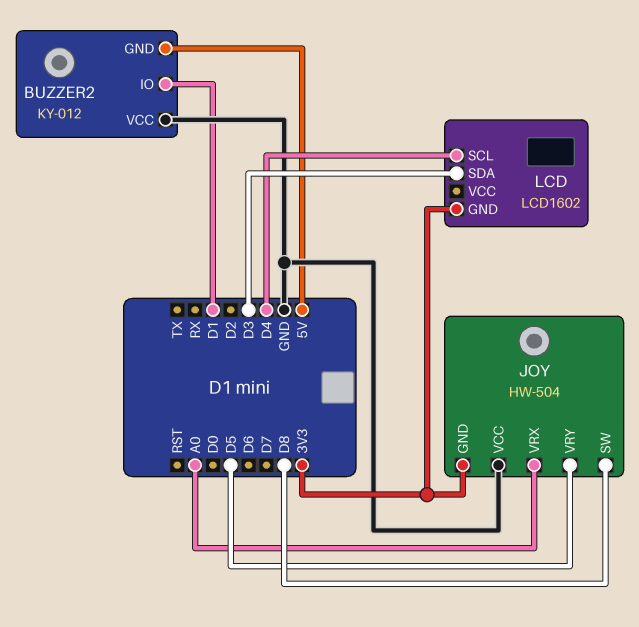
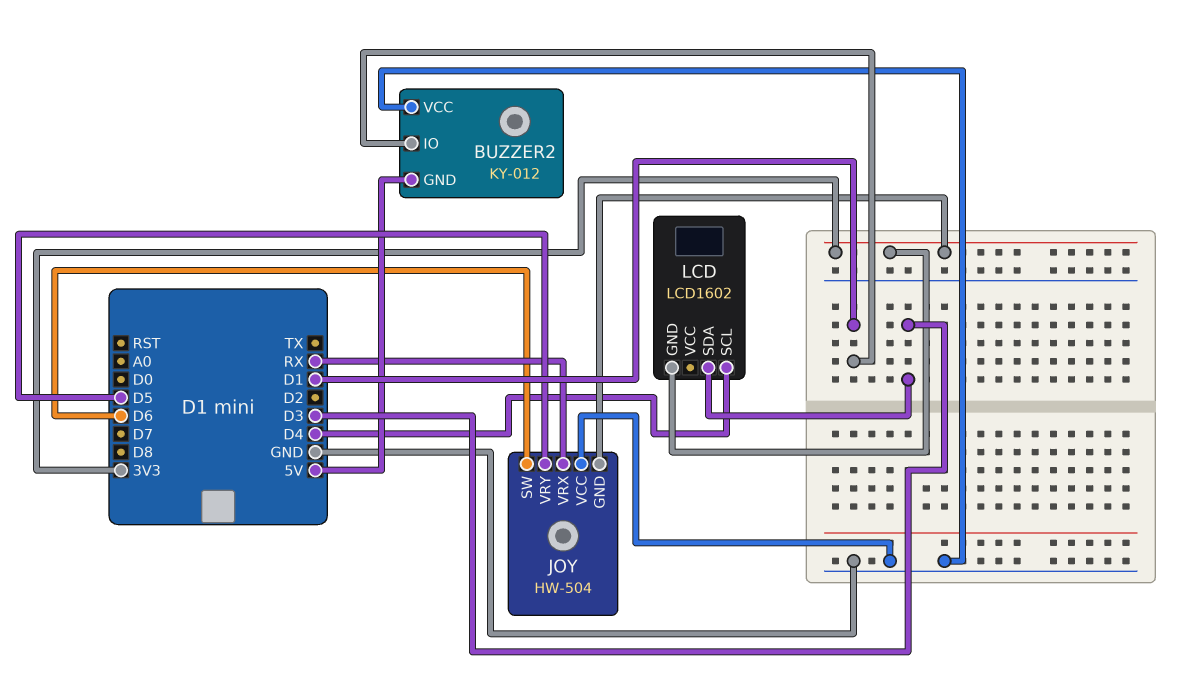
JOY pin SW: D8 -> D6
JOY pin VRX: A0 -> RX

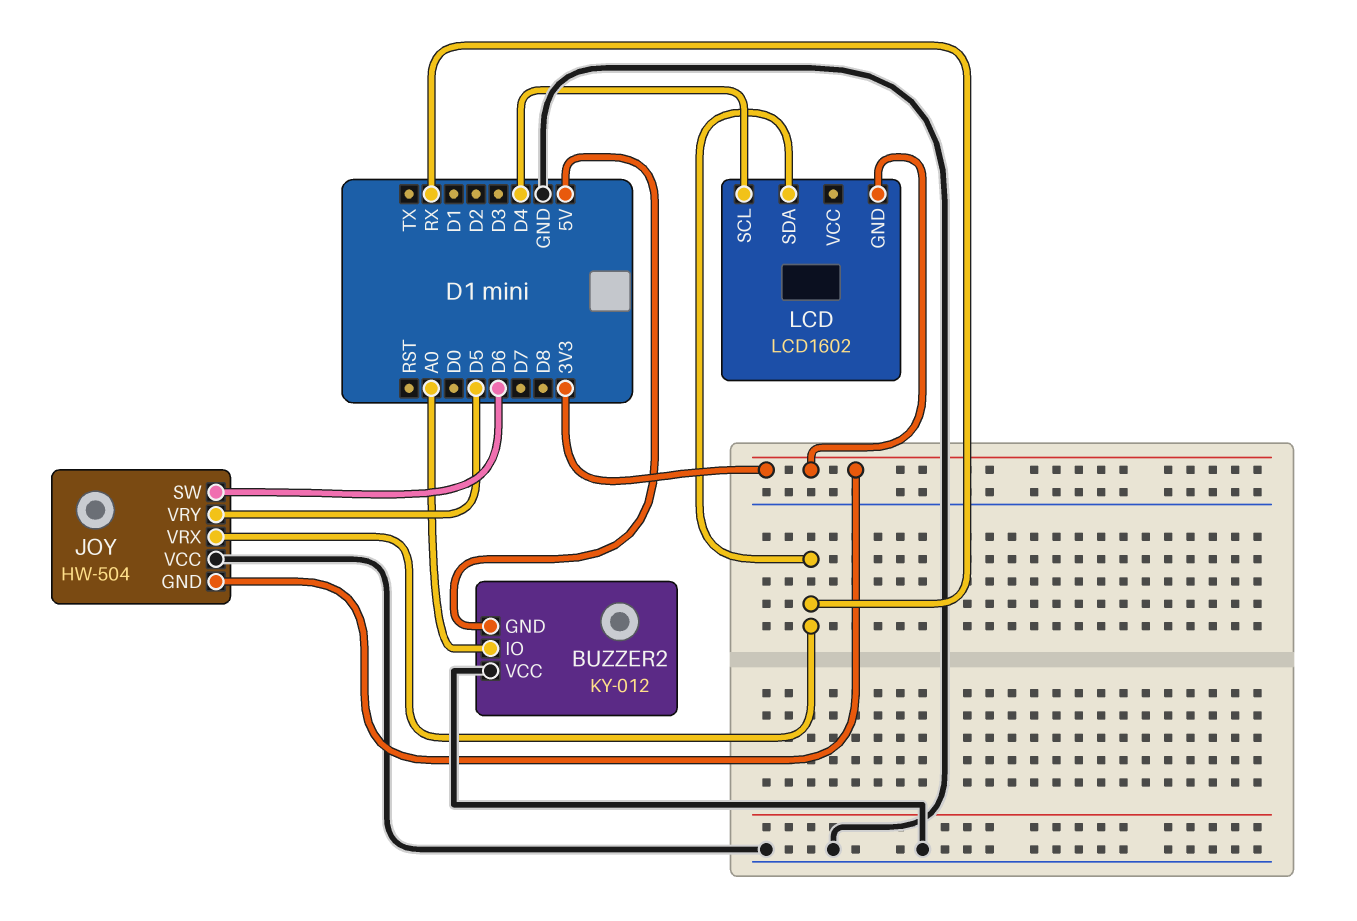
BUZZER2 pin IO: D1 -> A0
LCD pin SDA: D3 -> RX

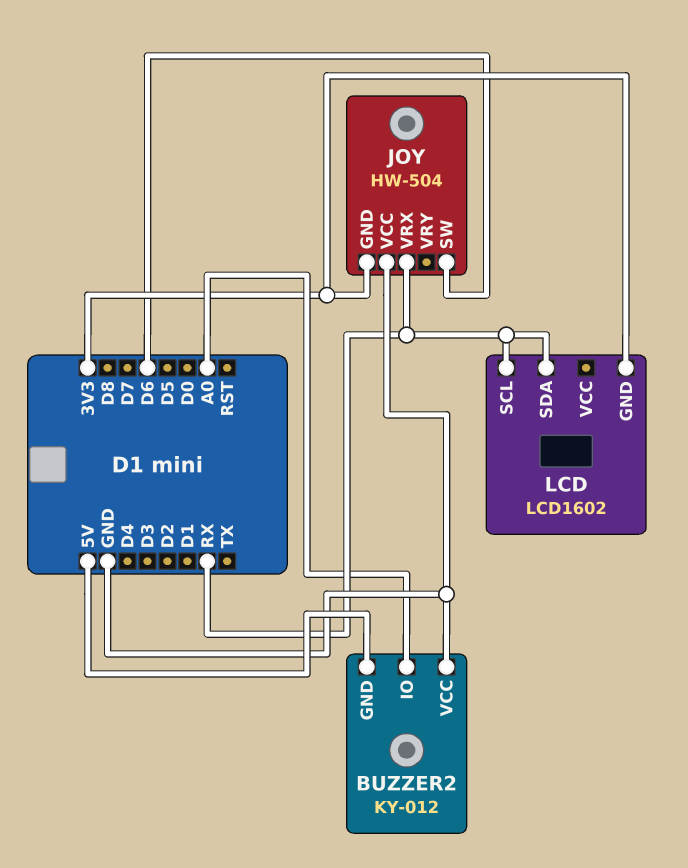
JOY pin VRY: D5 -> none
LCD pin SCL: D4 -> RX

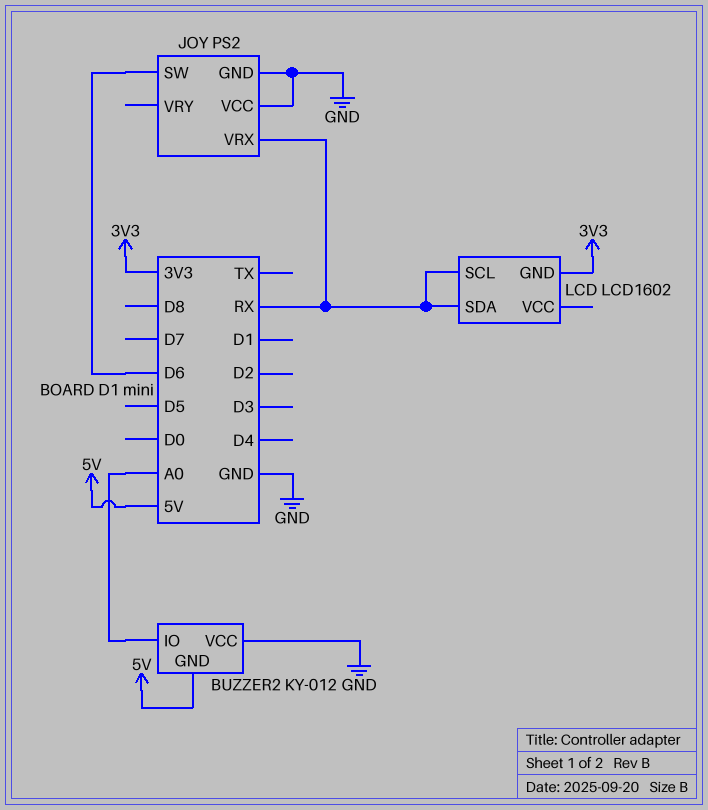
JOY: HW-504 -> PS2
JOY pin GND: 3V3 -> GND

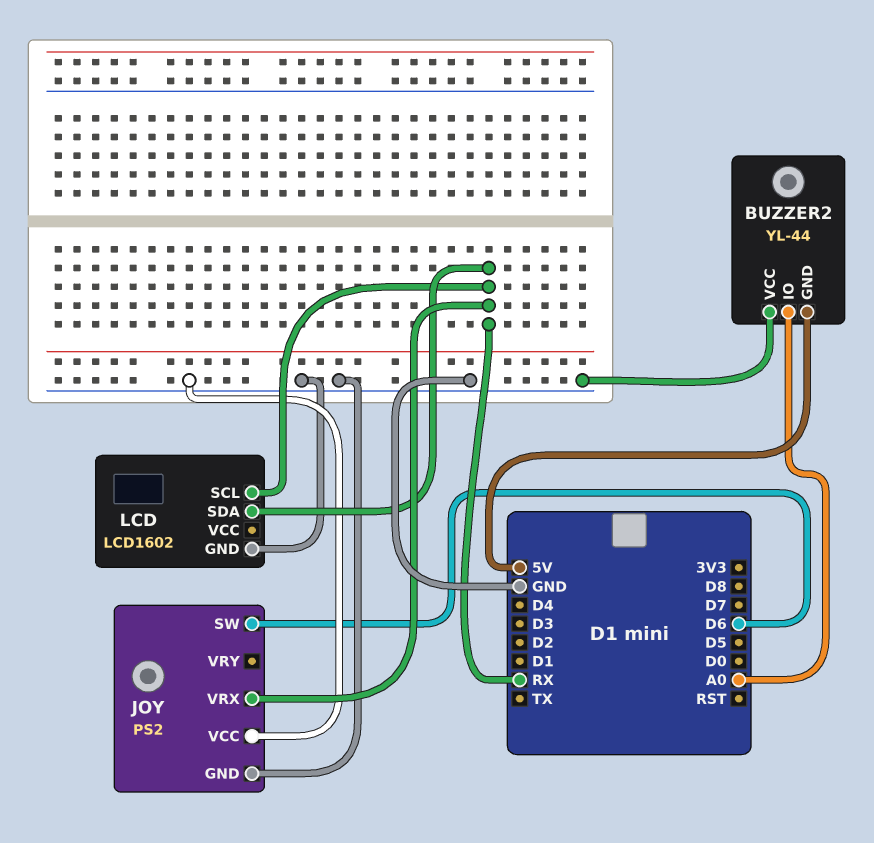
BUZZER2: KY-012 -> YL-44
LCD pin GND: 3V3 -> GND

